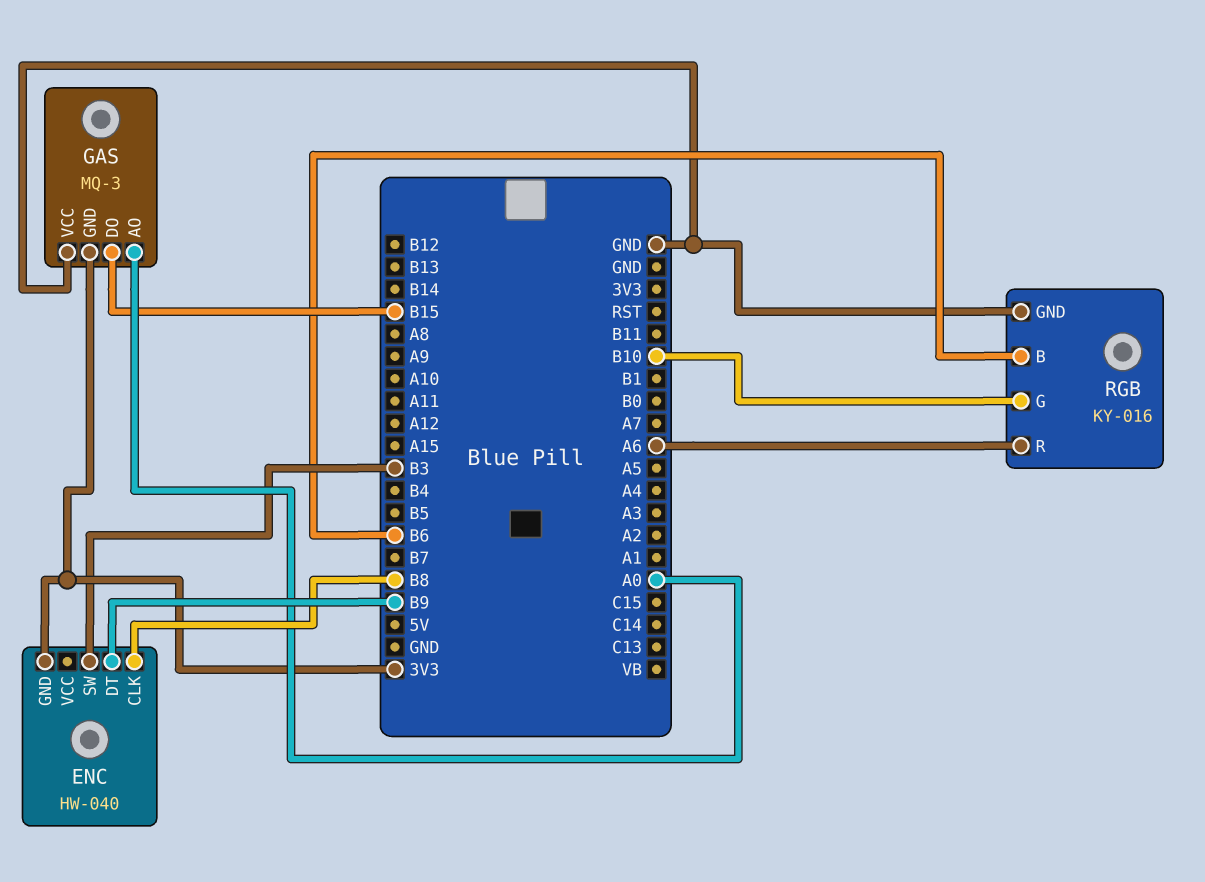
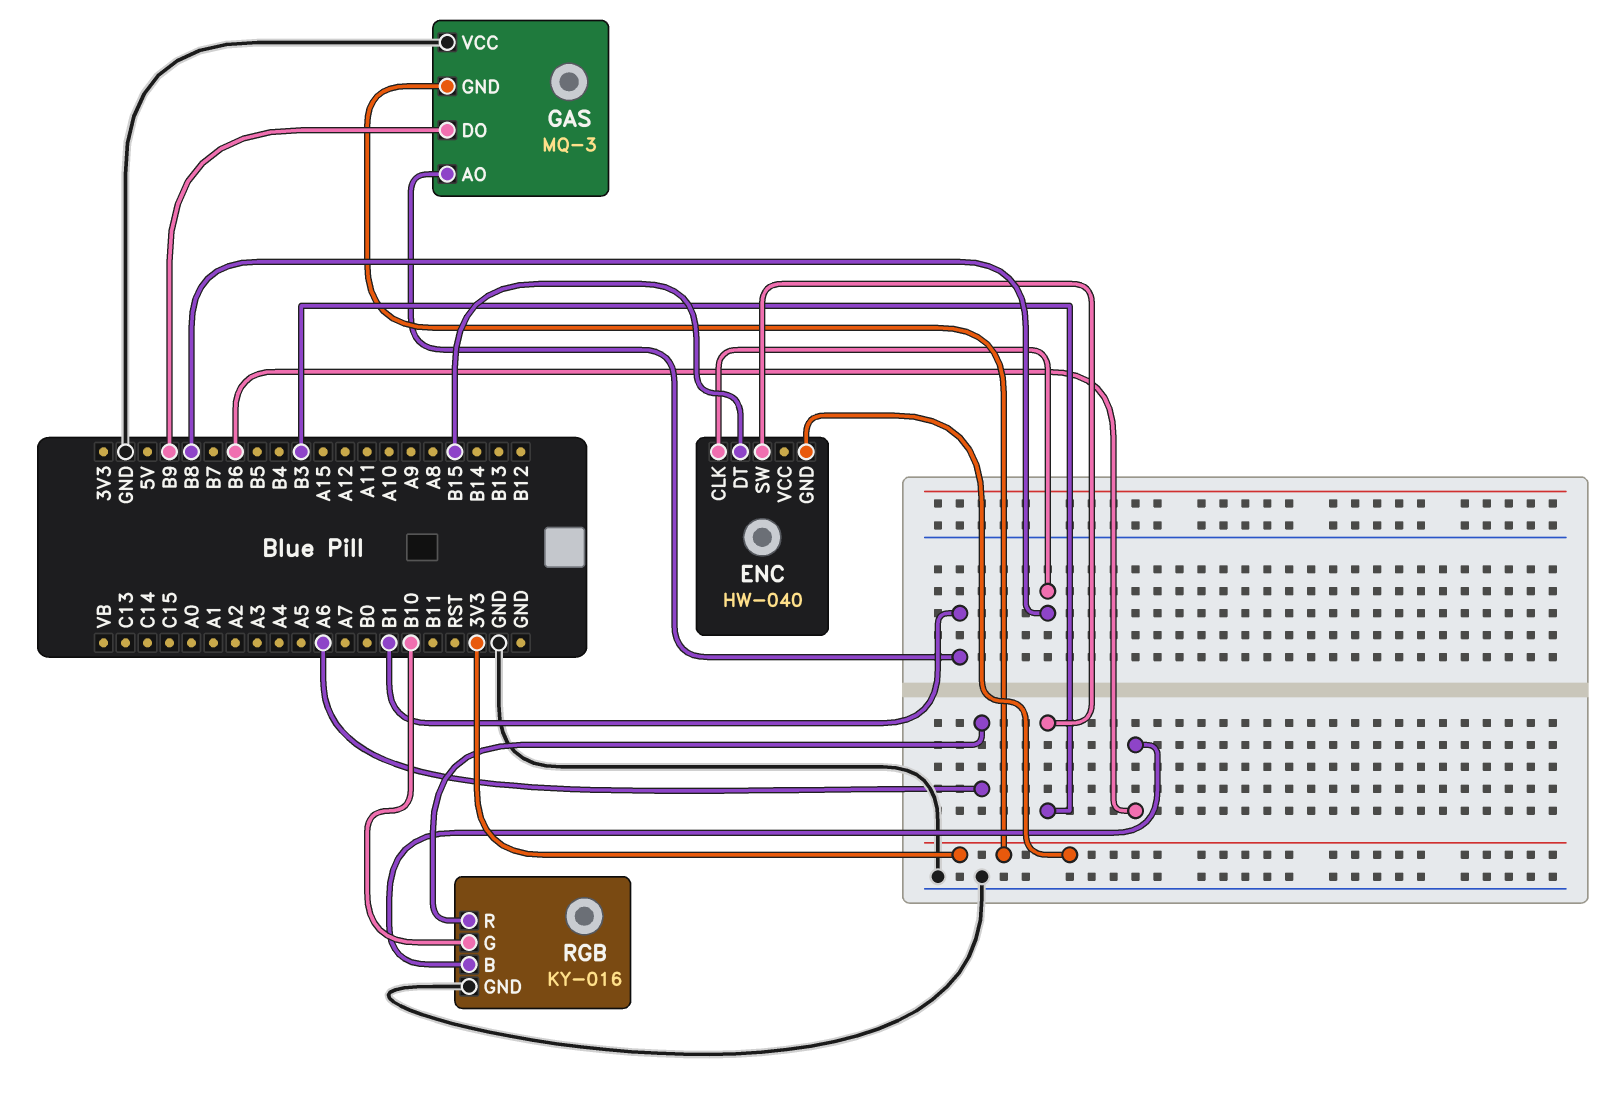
ENC pin DT: B9 -> B15
GAS pin AO: A0 -> B1
GAS pin DO: B15 -> B9

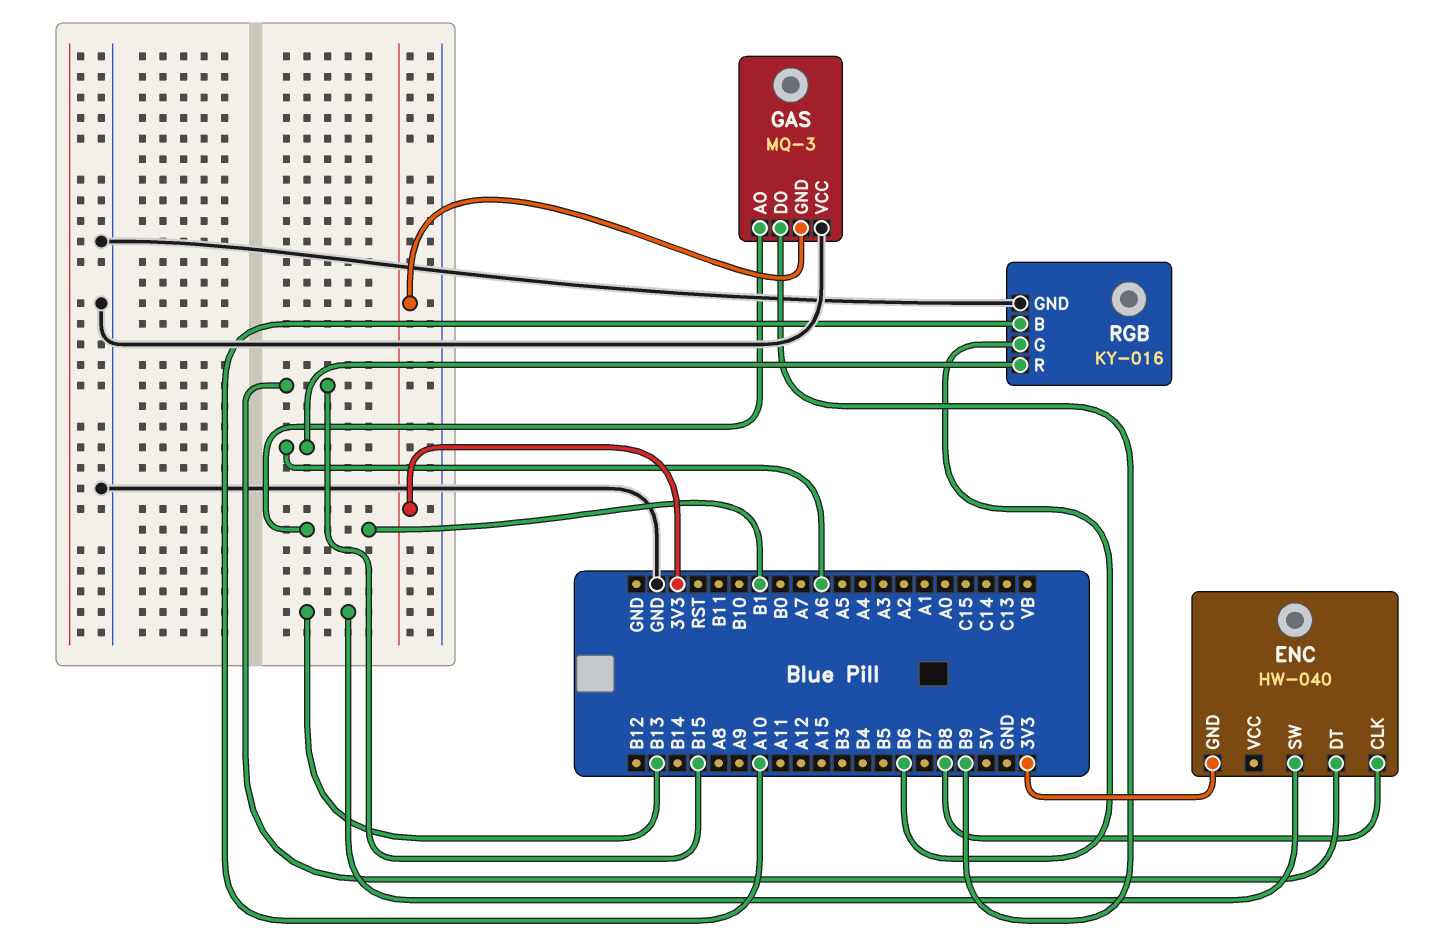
ENC pin SW: B3 -> B13
RGB pin B: B6 -> A10
RGB pin G: B10 -> B6

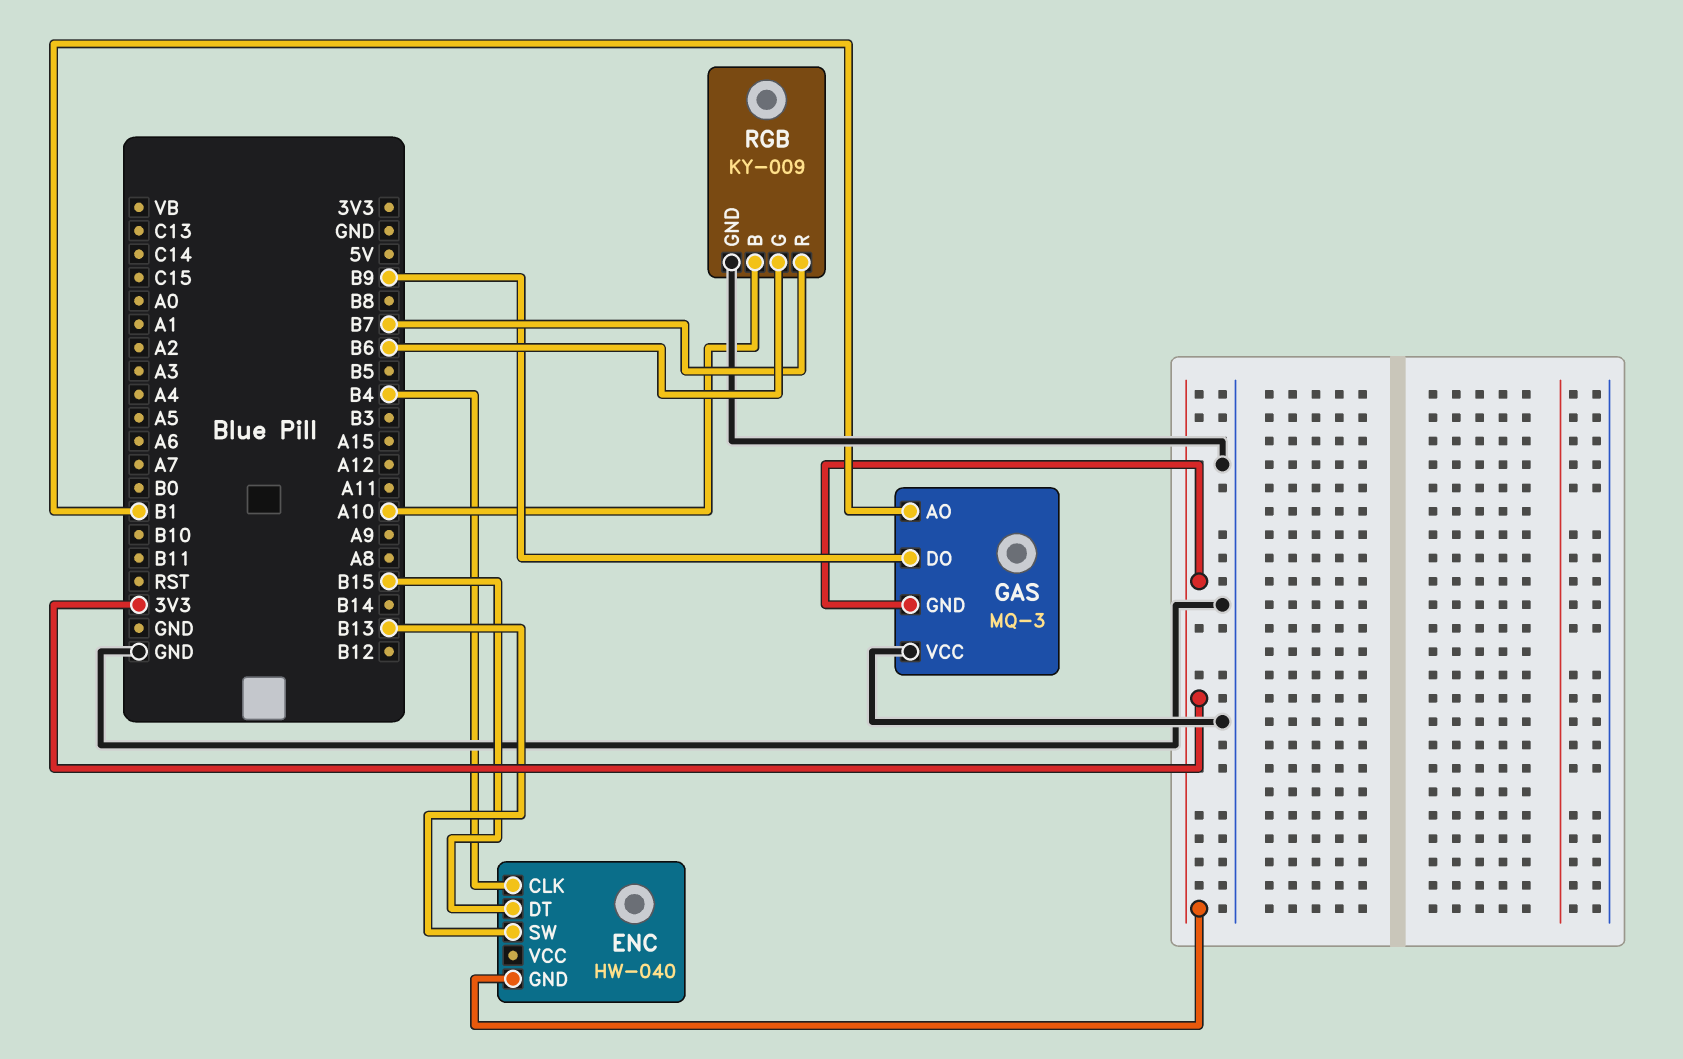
ENC pin CLK: B8 -> B4
RGB: KY-016 -> KY-009
RGB pin R: A6 -> B7

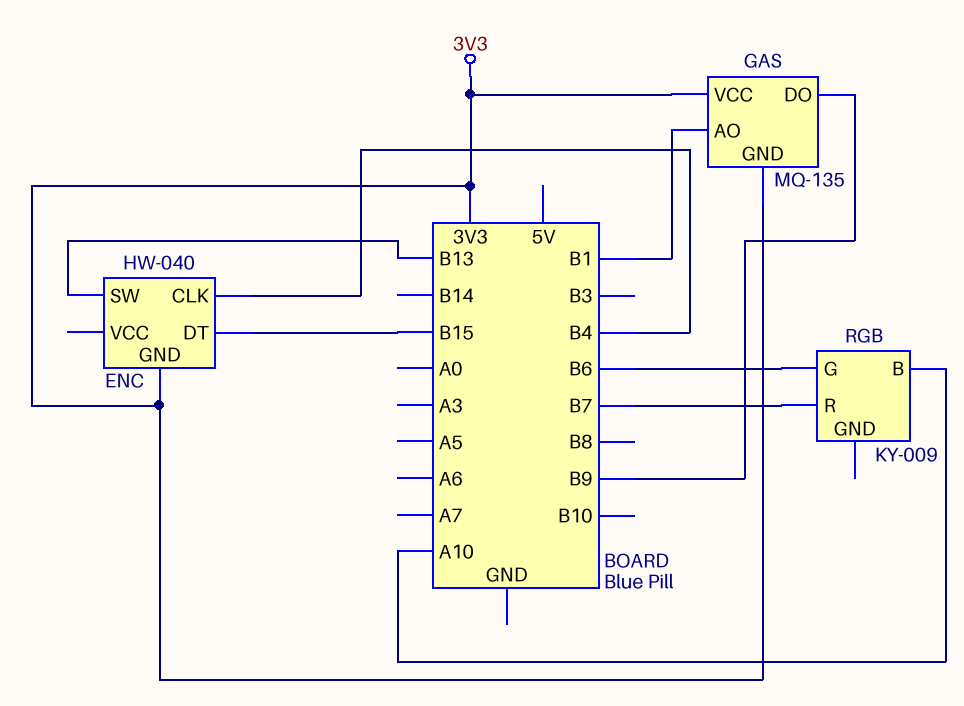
GAS: MQ-3 -> MQ-135
GAS pin VCC: GND -> 3V3
RGB pin GND: GND -> none

